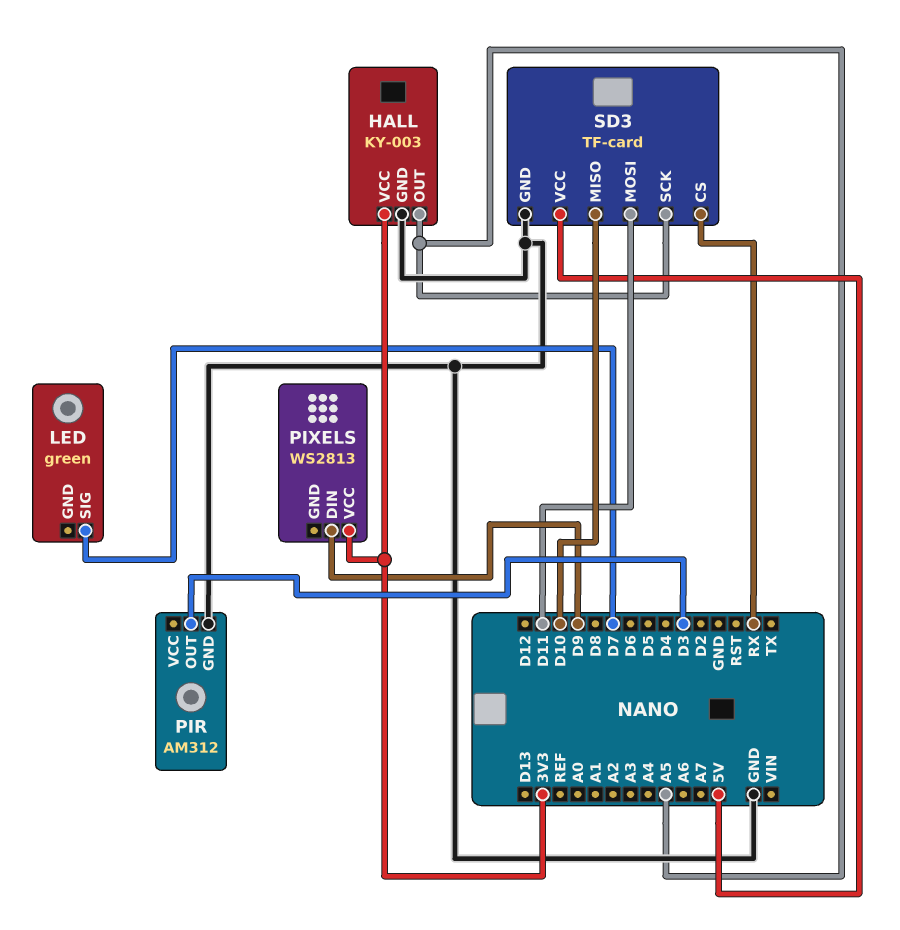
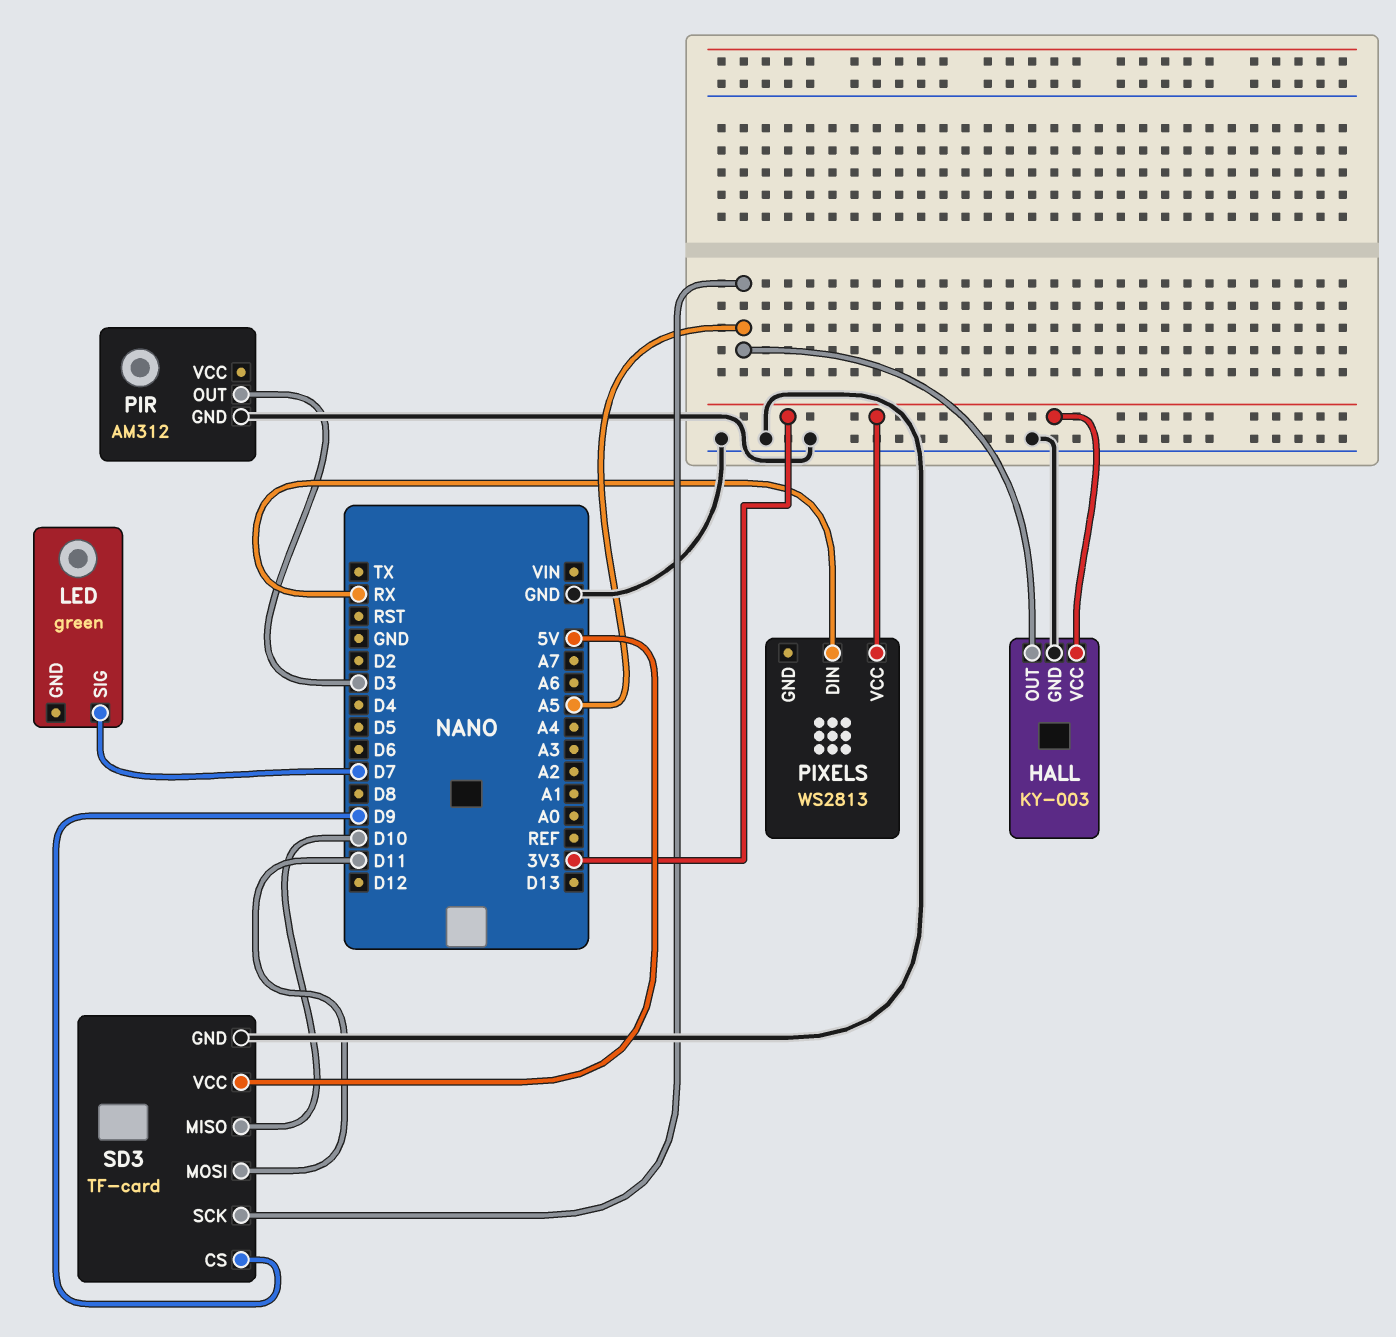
PIXELS pin DIN: D9 -> RX
SD3 pin CS: RX -> D9

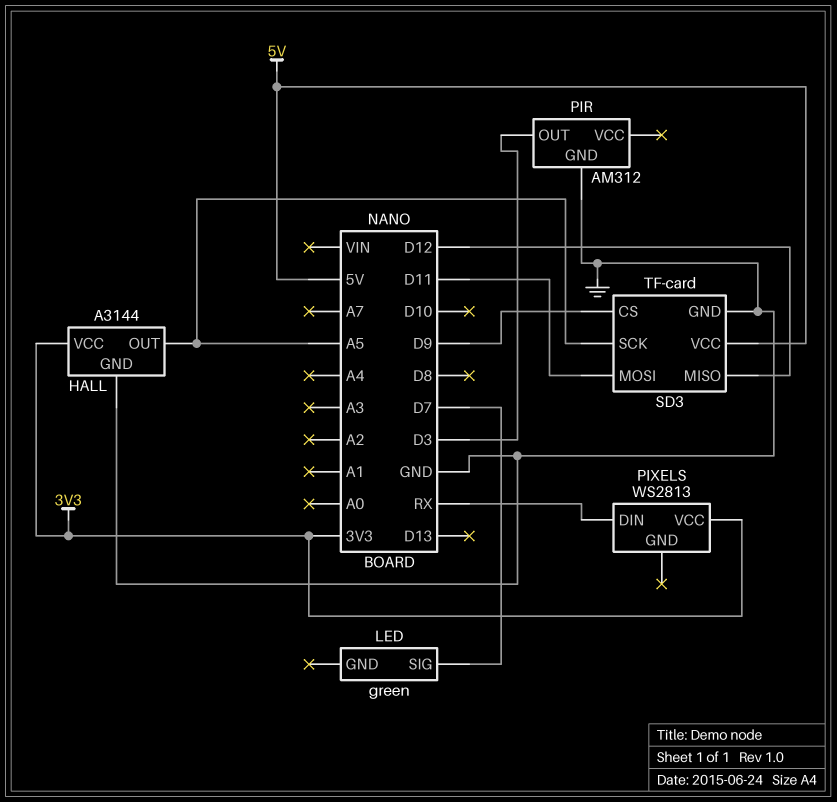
HALL: KY-003 -> A3144
SD3 pin MISO: D10 -> D12

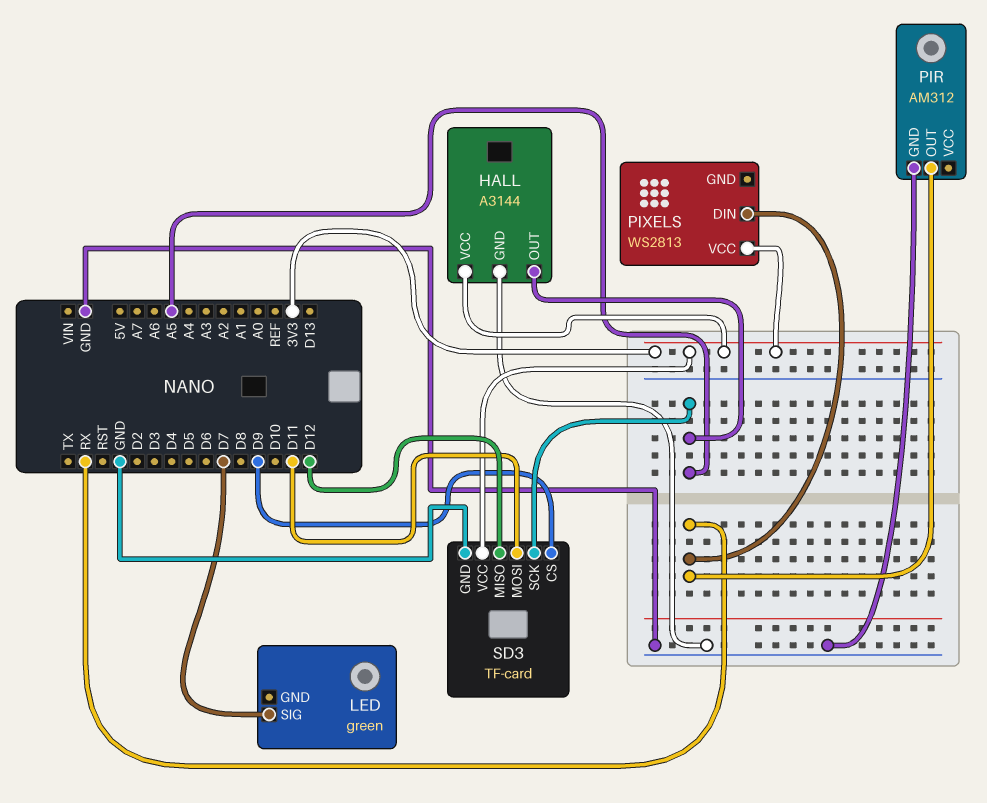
PIR pin OUT: D3 -> RX
SD3 pin VCC: 5V -> 3V3

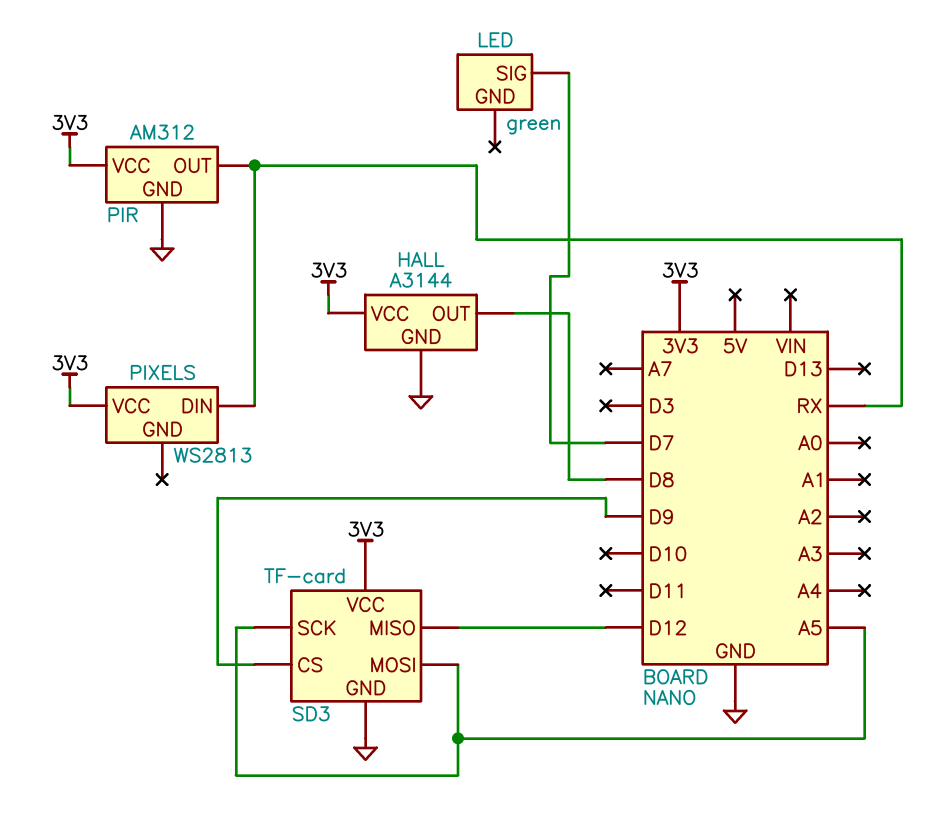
HALL pin OUT: A5 -> D8
PIR pin VCC: none -> 3V3
SD3 pin MOSI: D11 -> A5

